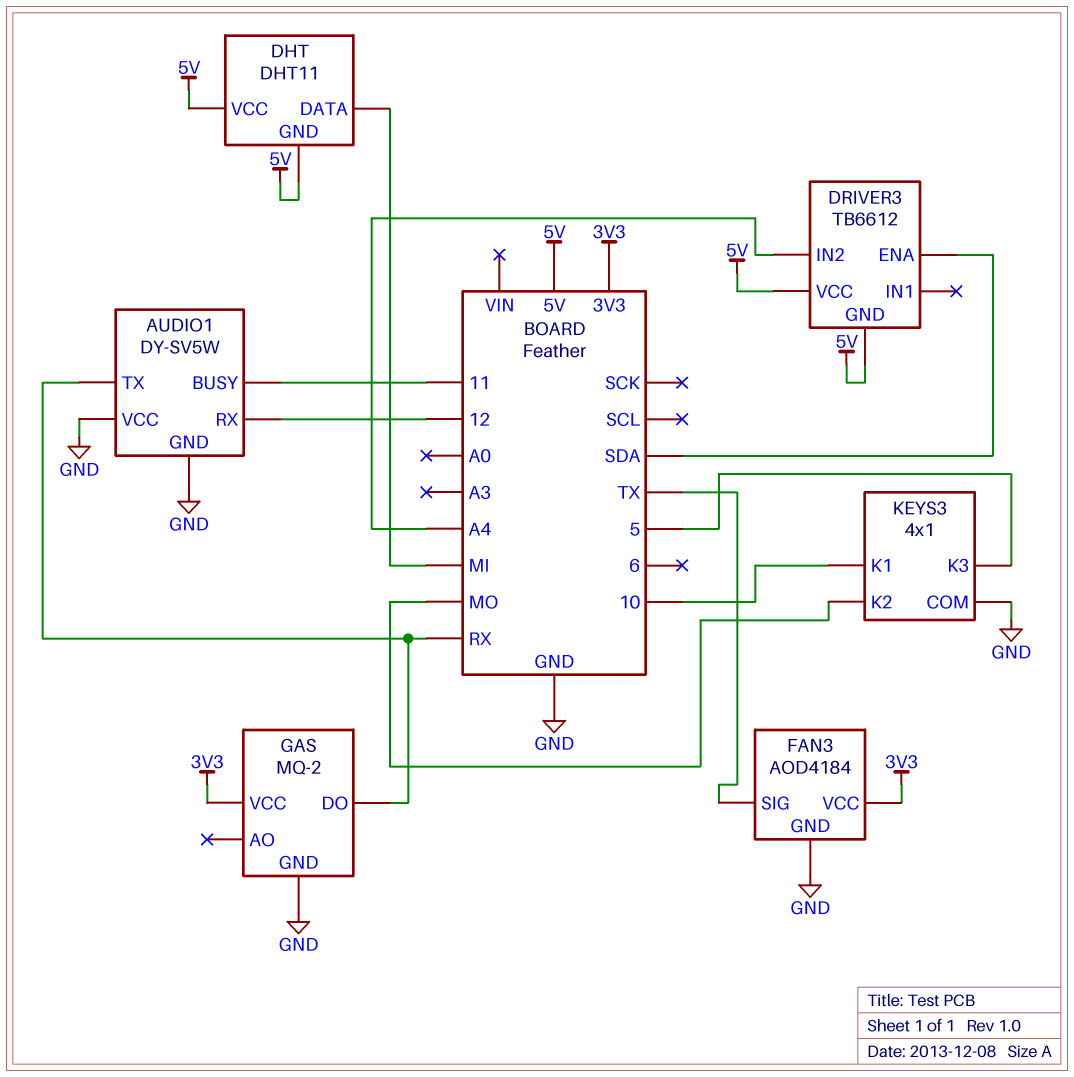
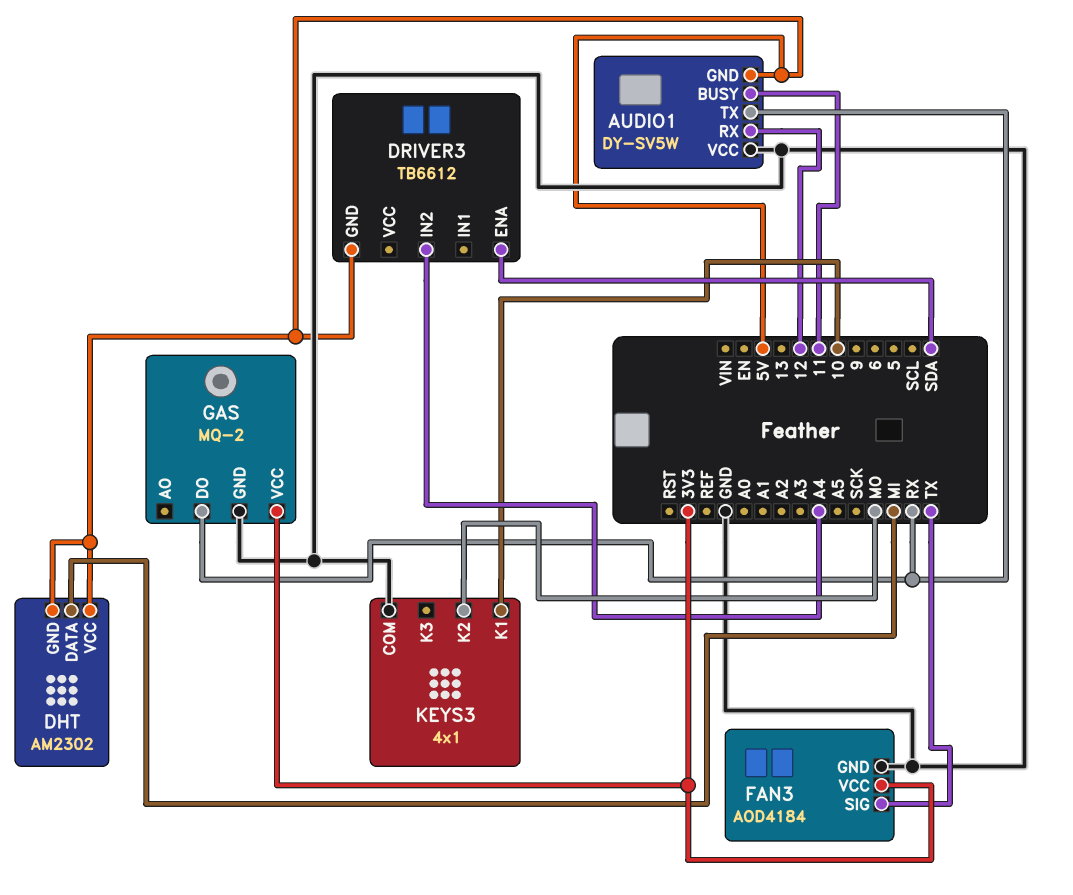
AUDIO1 pin GND: GND -> 5V
DHT: DHT11 -> AM2302
DRIVER3 pin VCC: 5V -> none
KEYS3 pin K3: 5 -> none

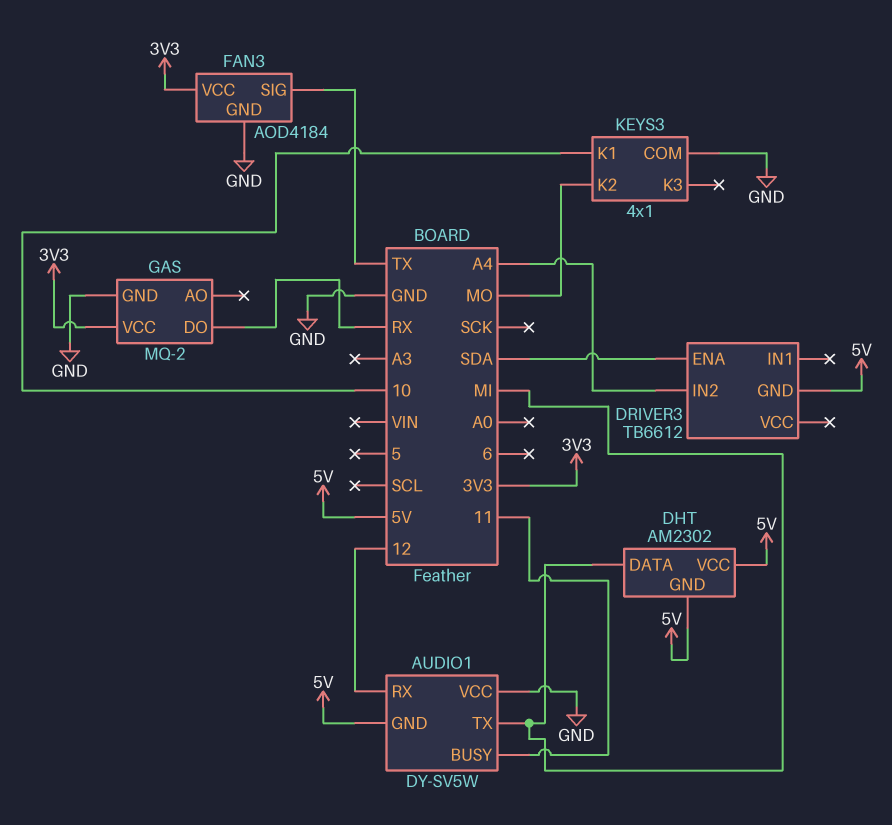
AUDIO1 pin TX: RX -> MI

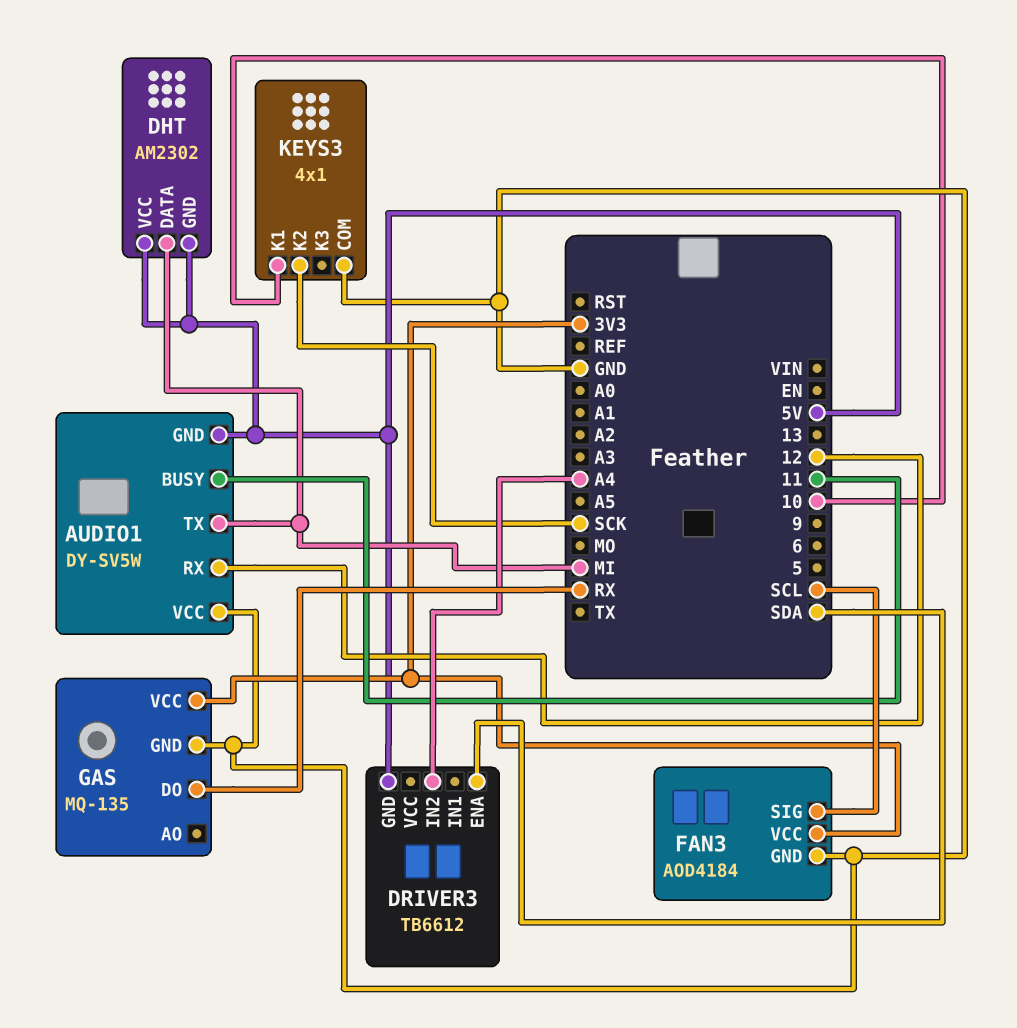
FAN3 pin SIG: TX -> SCL
GAS: MQ-2 -> MQ-135
KEYS3 pin K2: MO -> SCK

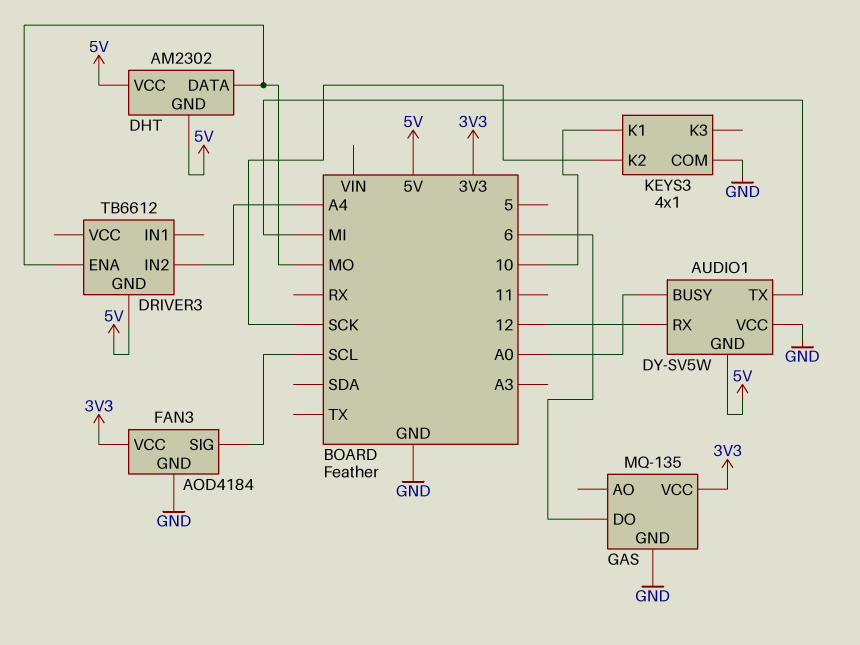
AUDIO1 pin BUSY: 11 -> A0
DHT pin DATA: MI -> MO
DRIVER3 pin ENA: SDA -> MO
GAS pin DO: RX -> 6

